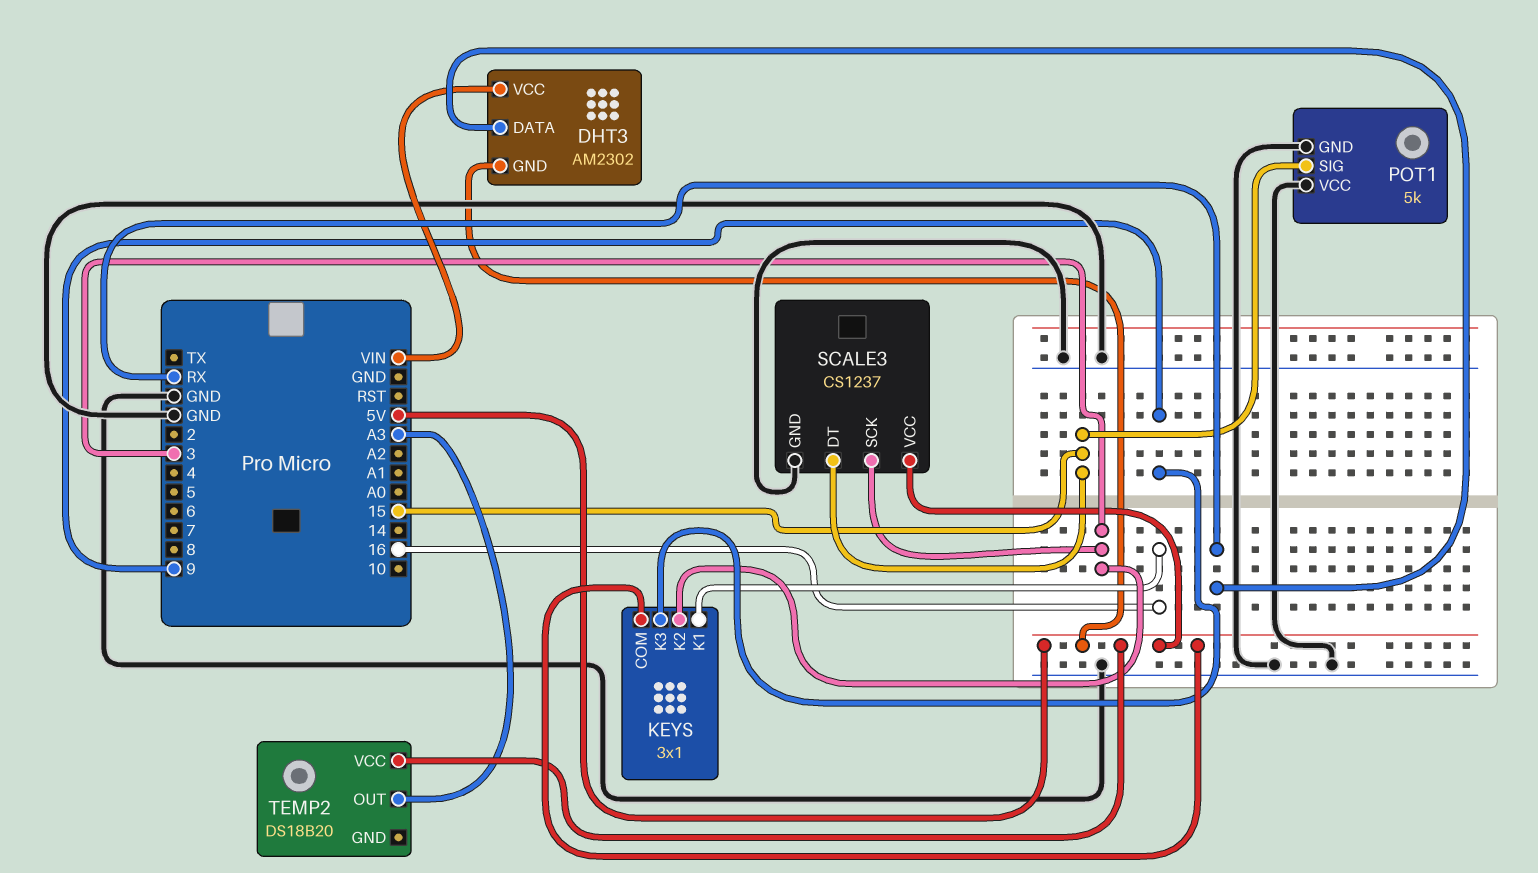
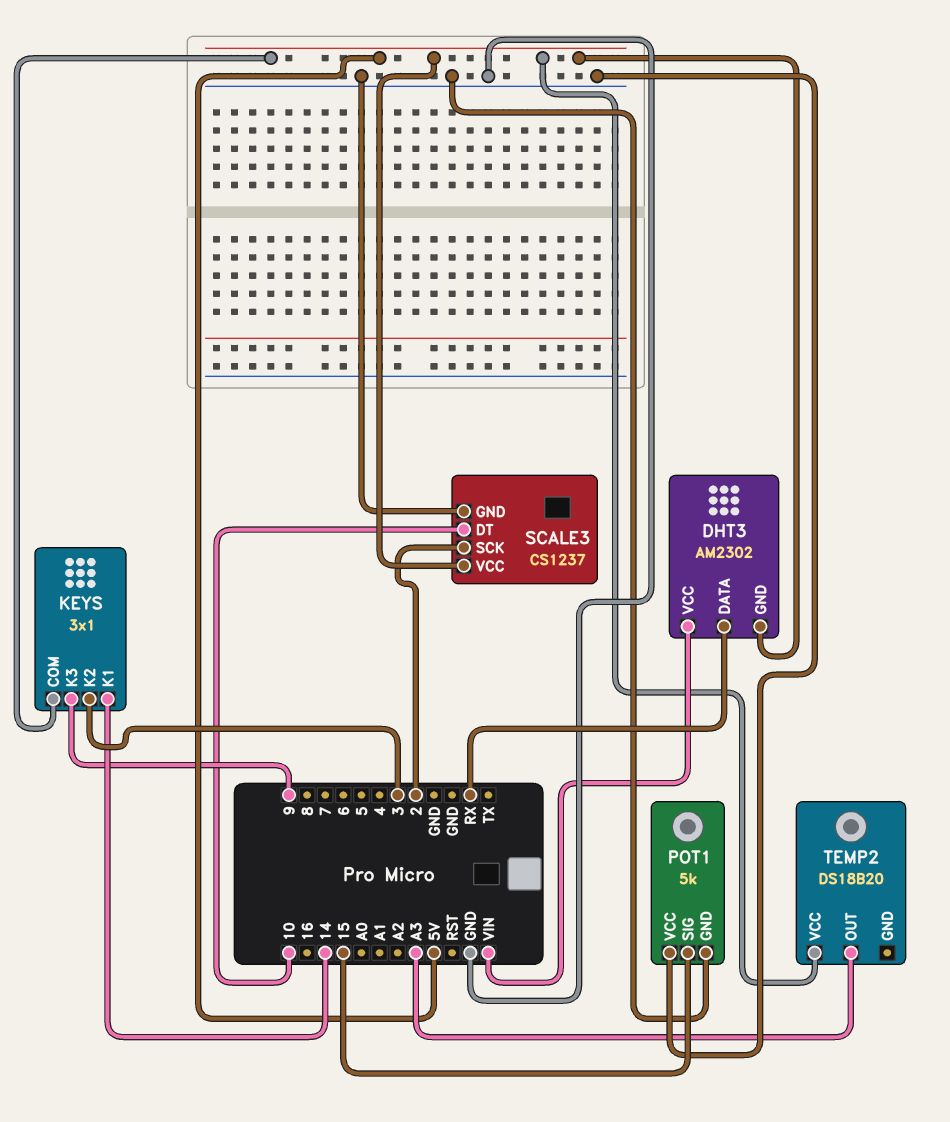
KEYS pin K1: 16 -> 14
SCALE3 pin DT: 15 -> 10
SCALE3 pin SCK: 3 -> 2

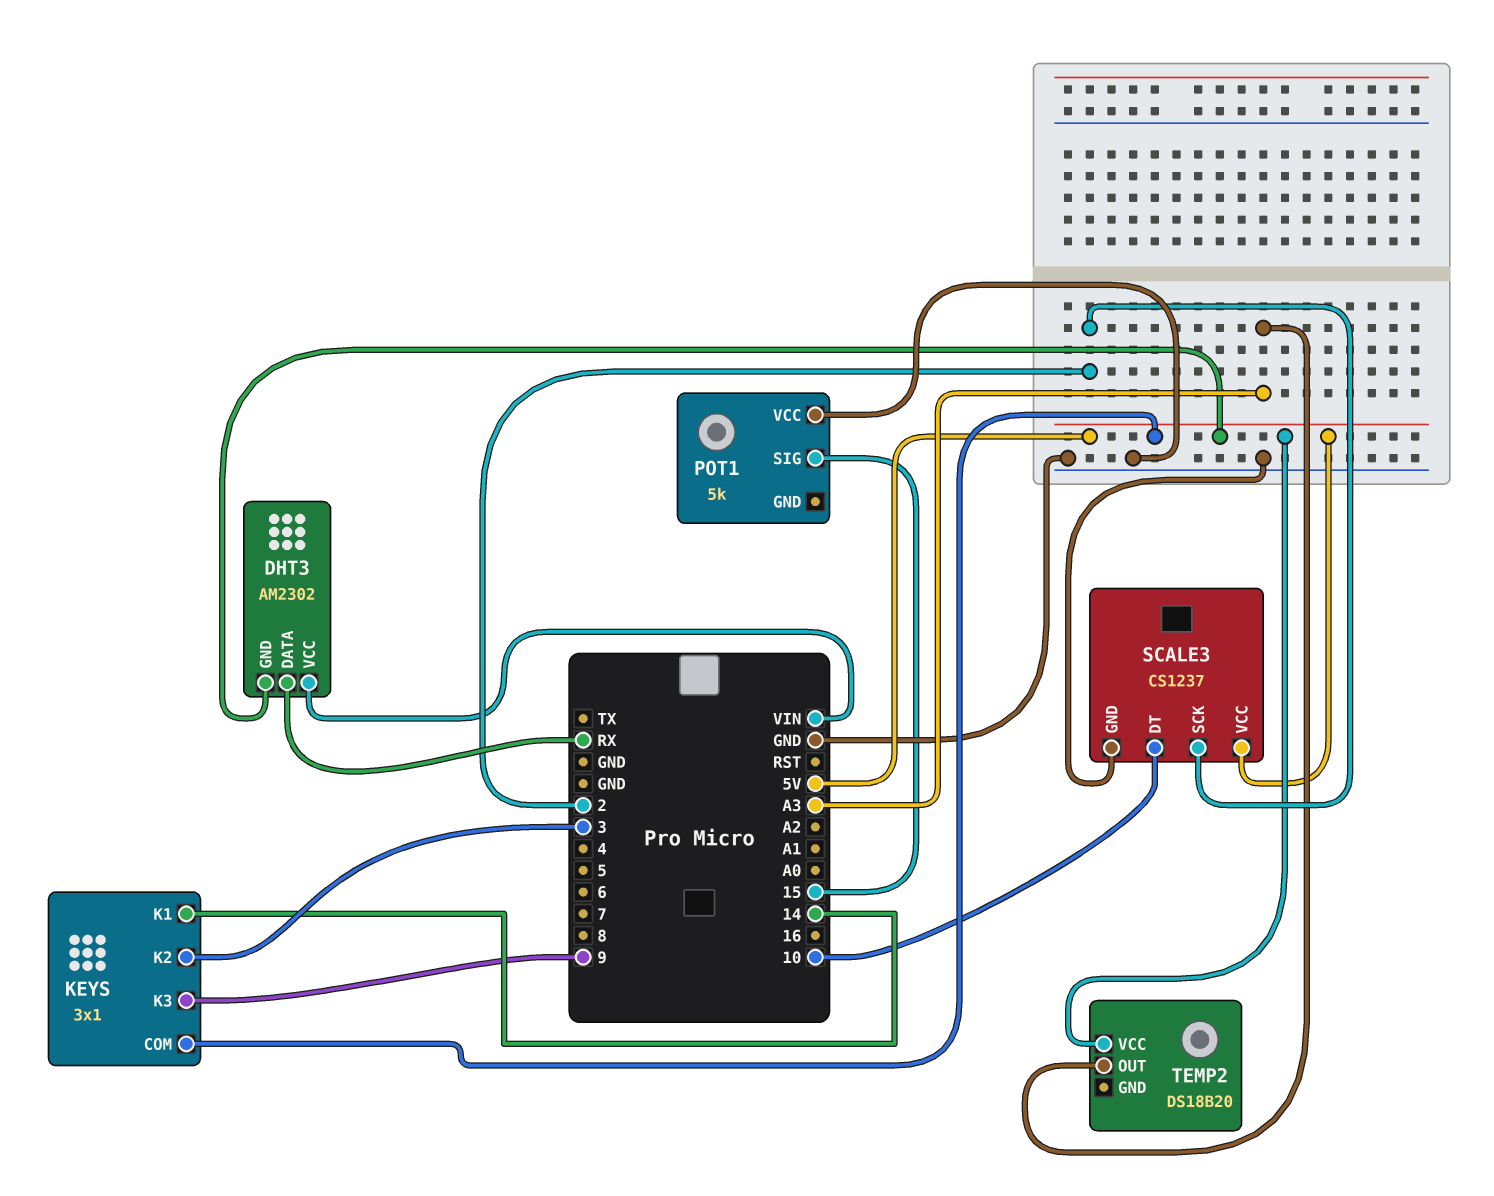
POT1 pin GND: GND -> none

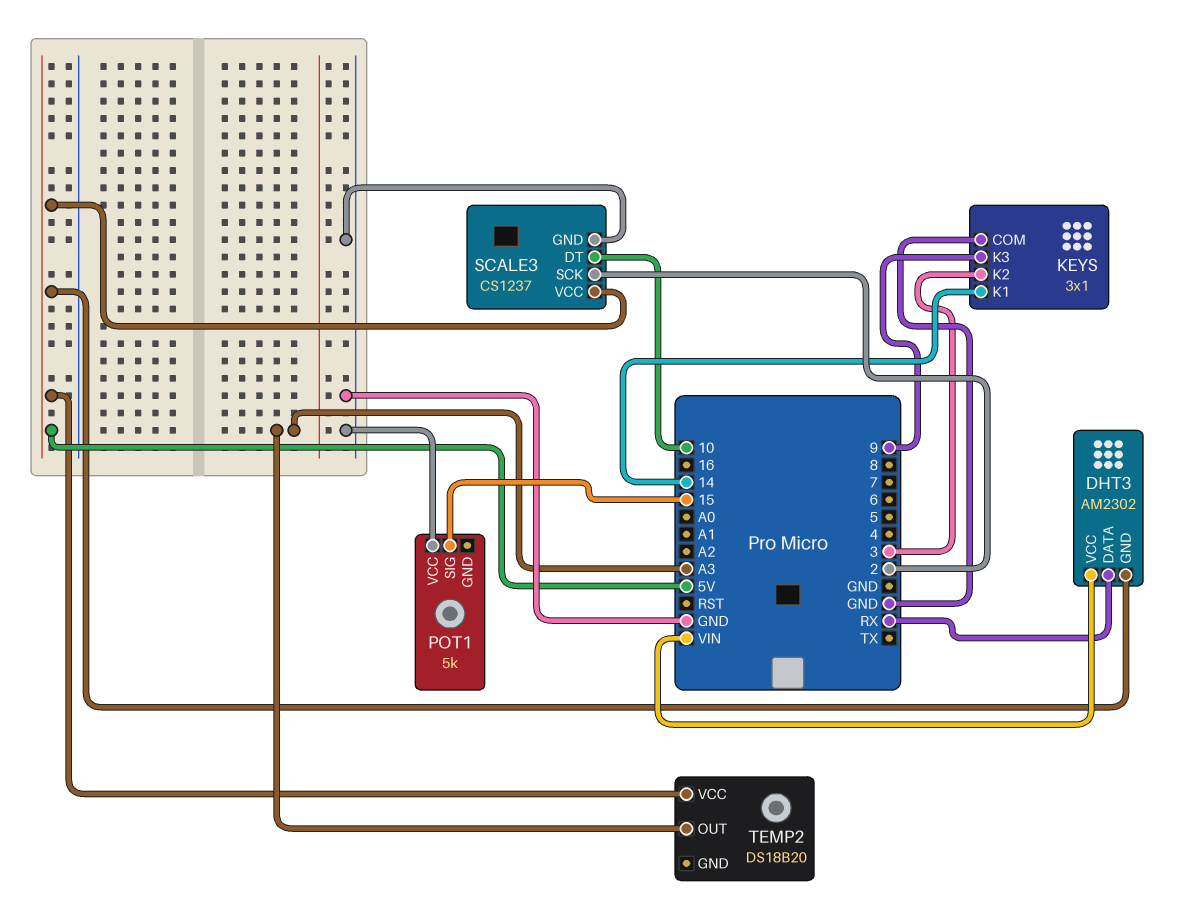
KEYS pin COM: 5V -> GND

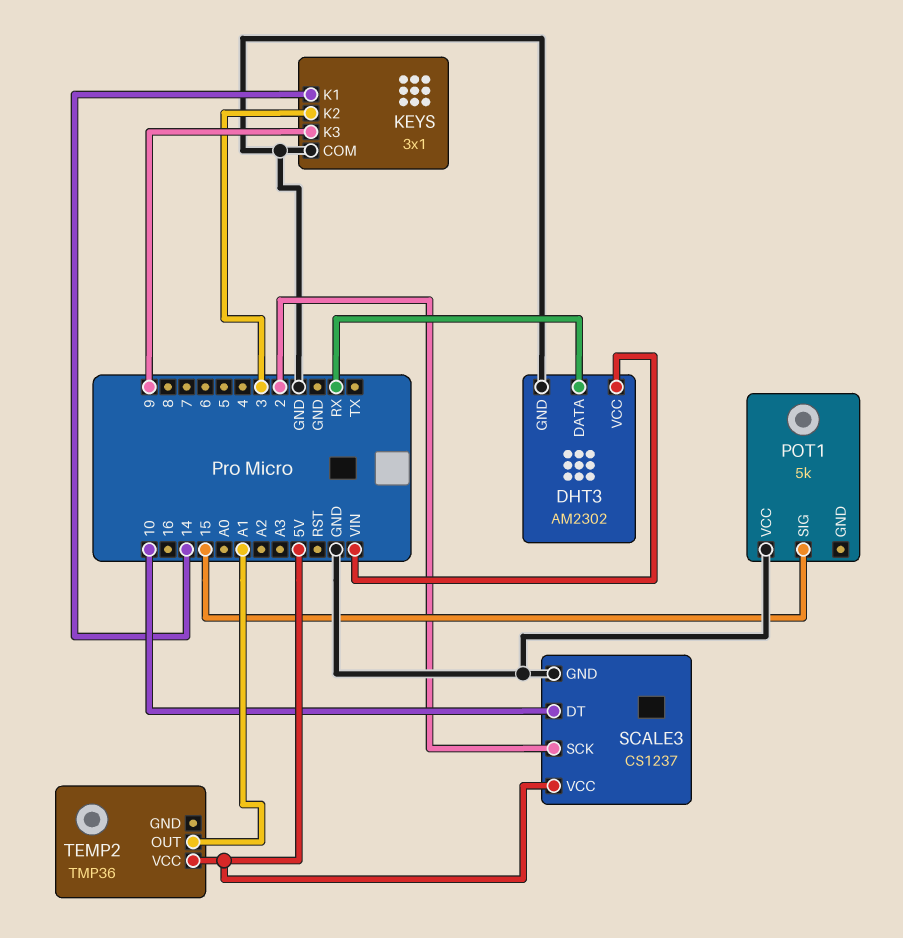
DHT3 pin GND: 5V -> GND
TEMP2: DS18B20 -> TMP36
TEMP2 pin OUT: A3 -> A1

